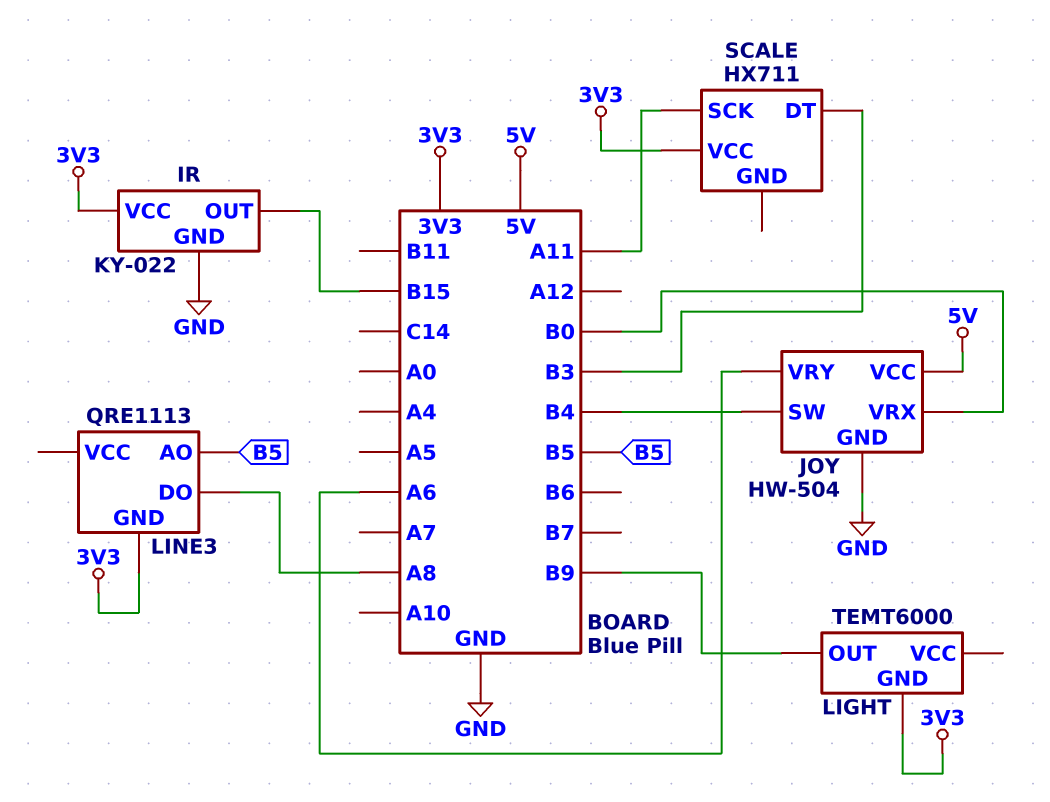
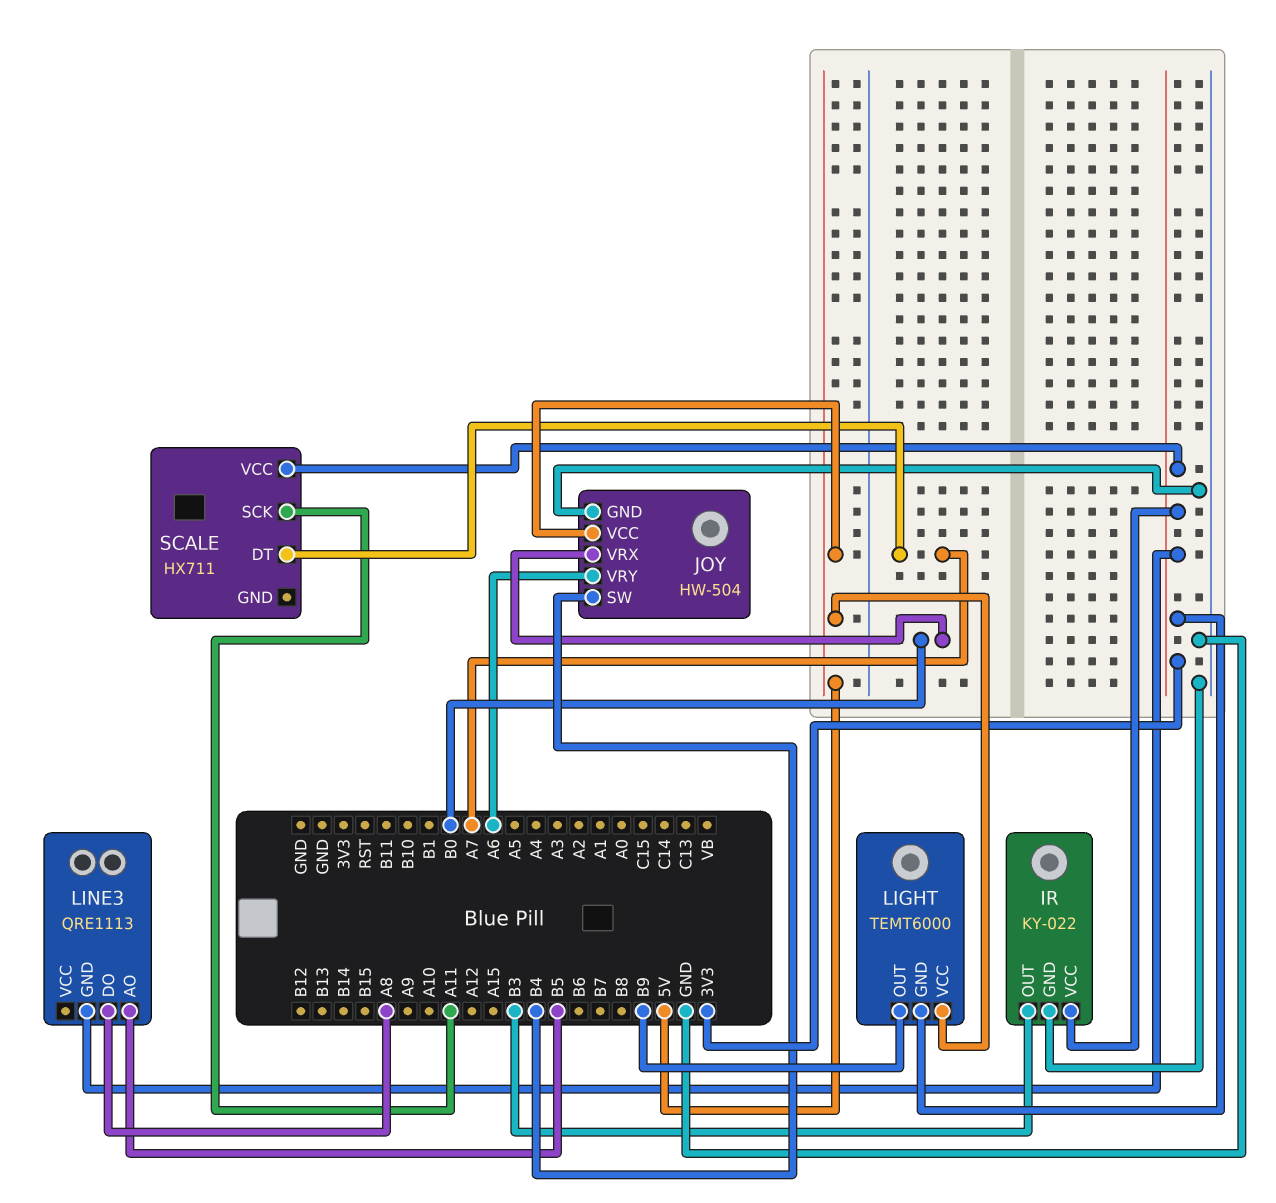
IR pin OUT: B15 -> B3
LIGHT pin VCC: none -> 5V
SCALE pin DT: B3 -> A7

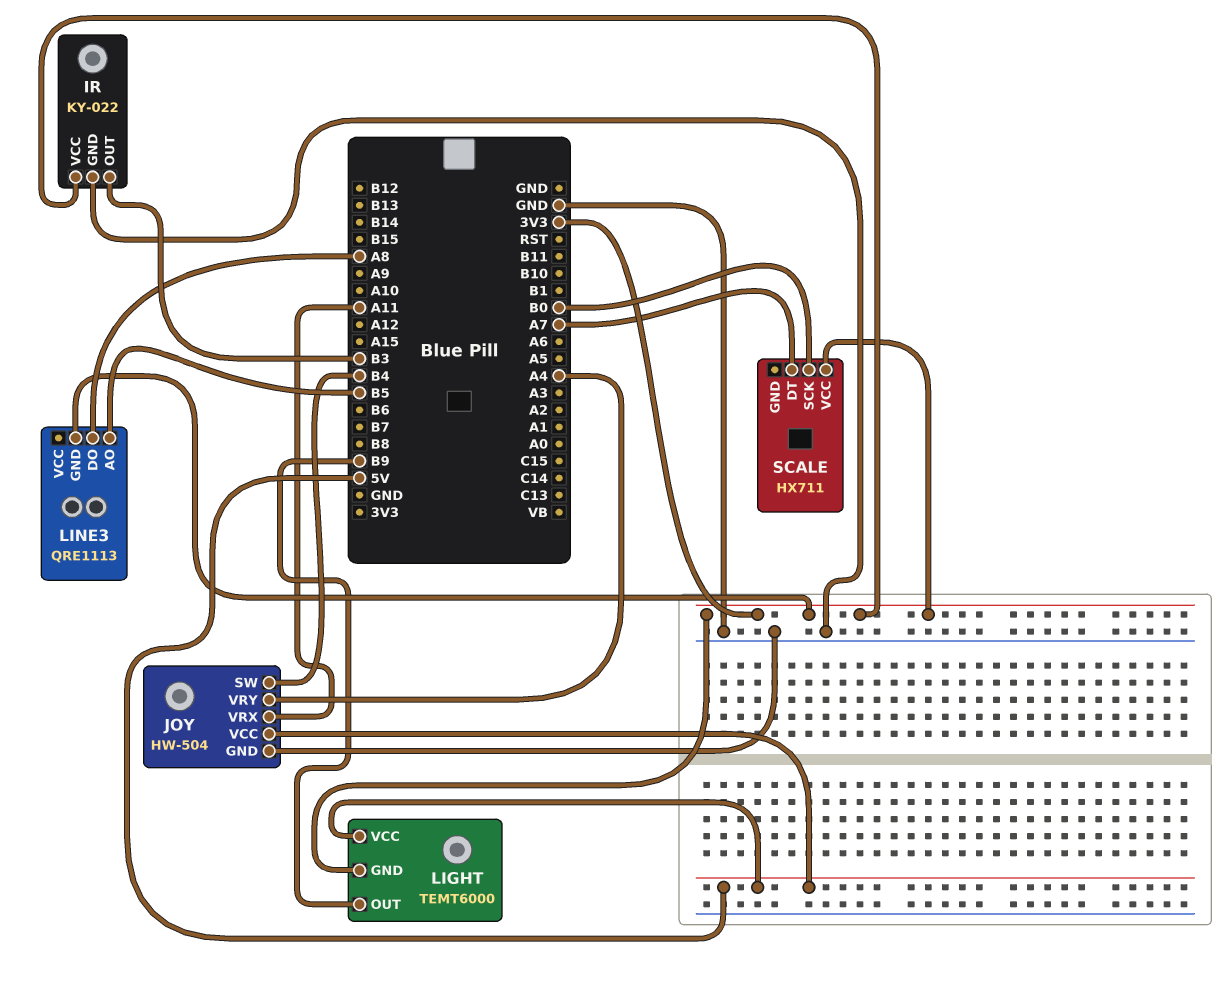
JOY pin VRX: B0 -> A11
JOY pin VRY: A6 -> A4
SCALE pin SCK: A11 -> B0

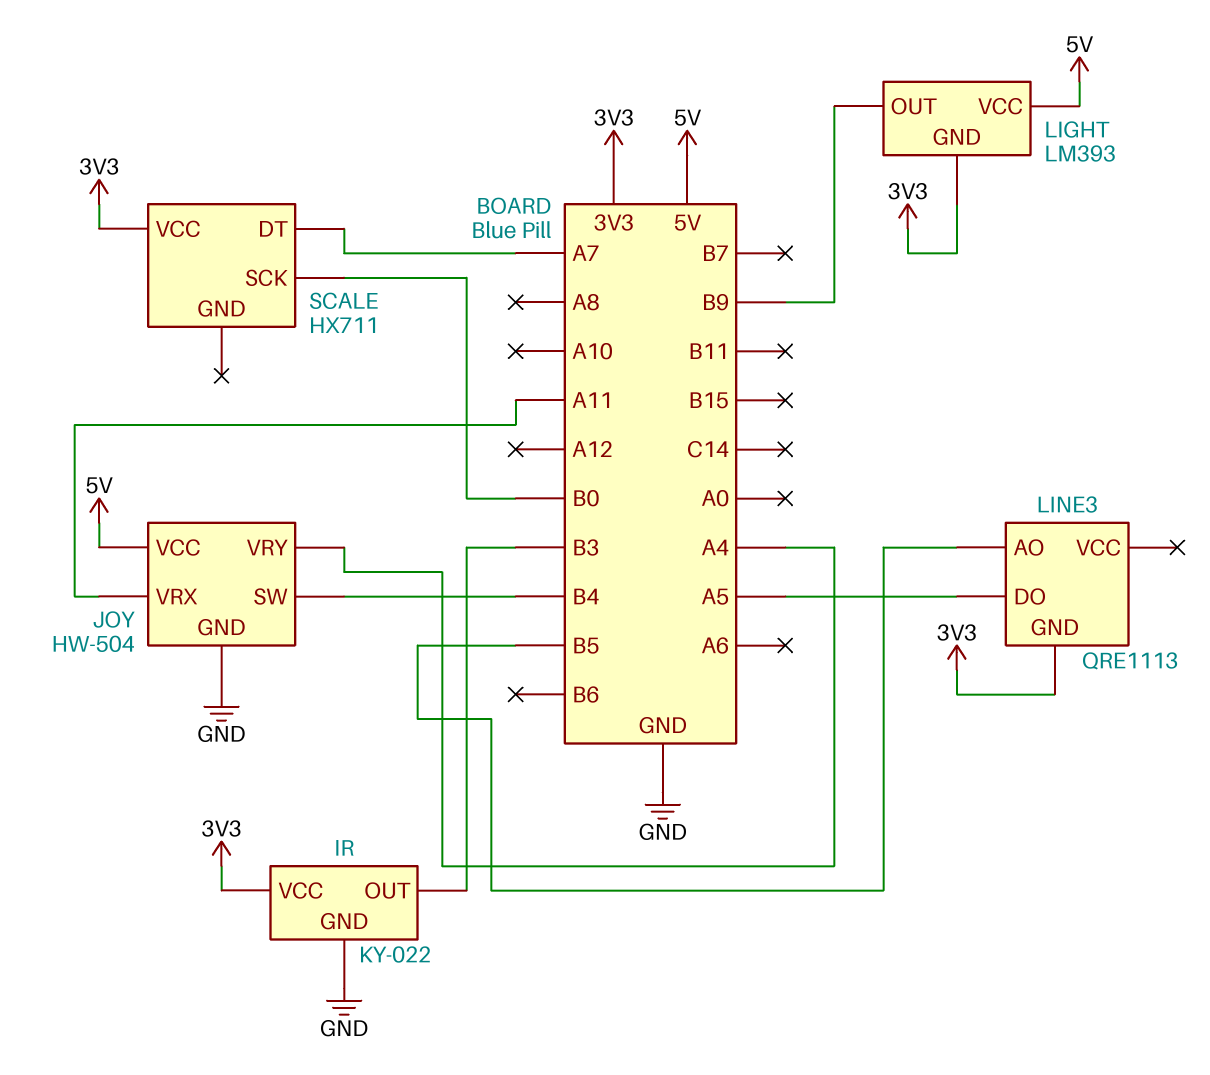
LIGHT: TEMT6000 -> LM393
LINE3 pin DO: A8 -> A5

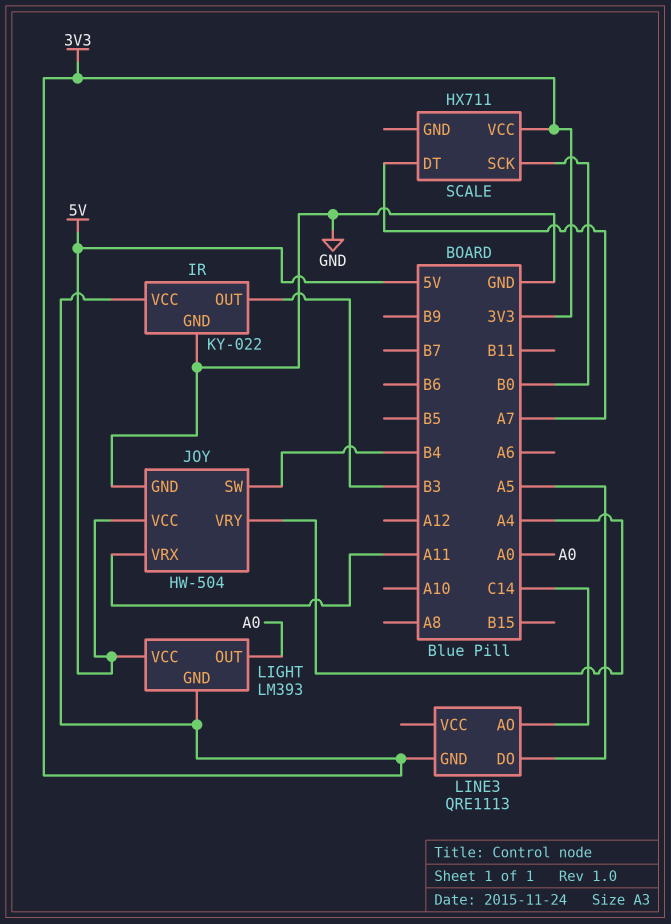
LIGHT pin OUT: B9 -> A0
LINE3 pin AO: B5 -> C14

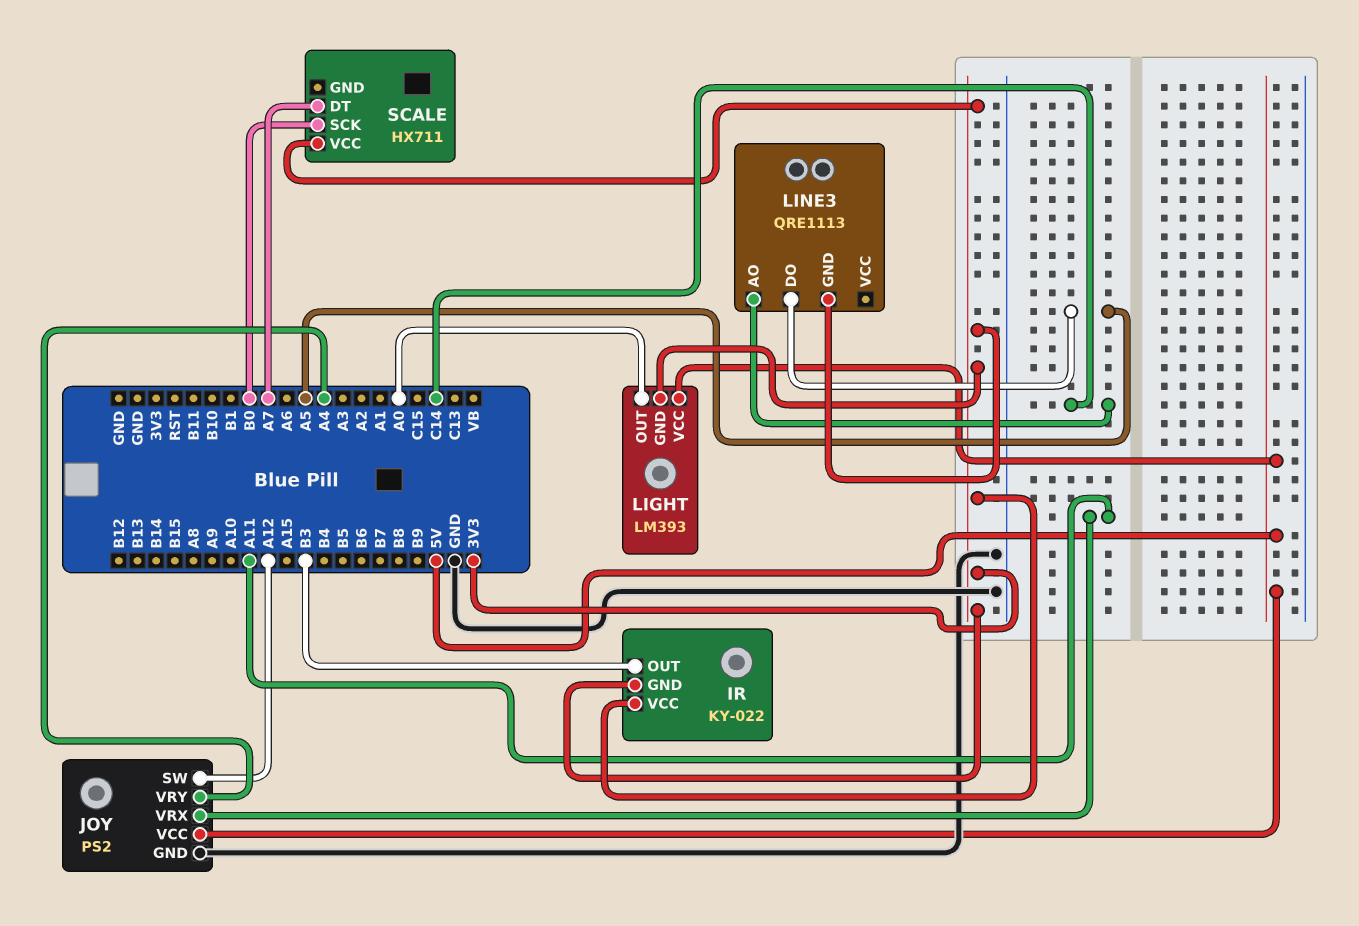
IR pin GND: GND -> 3V3
JOY: HW-504 -> PS2
JOY pin SW: B4 -> A12

